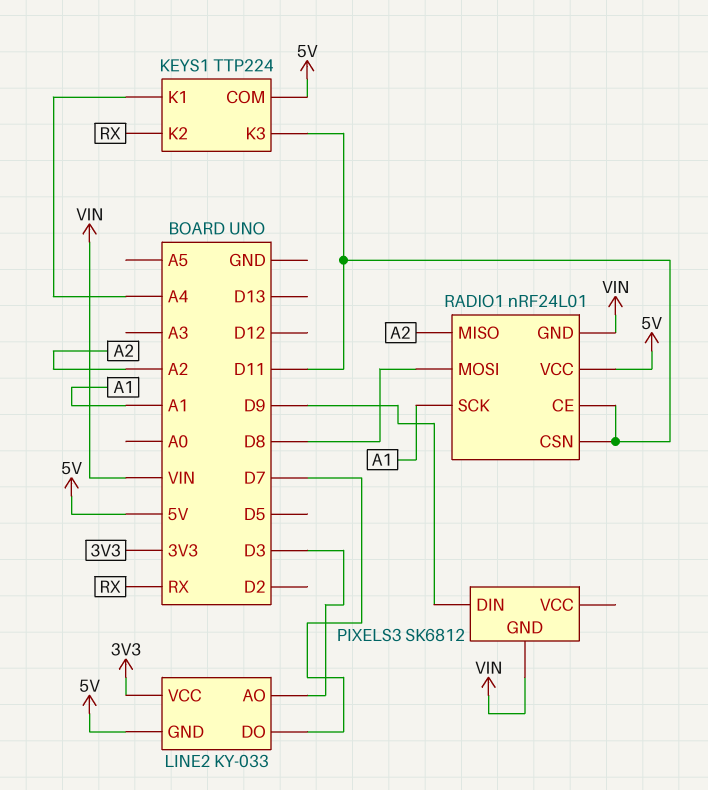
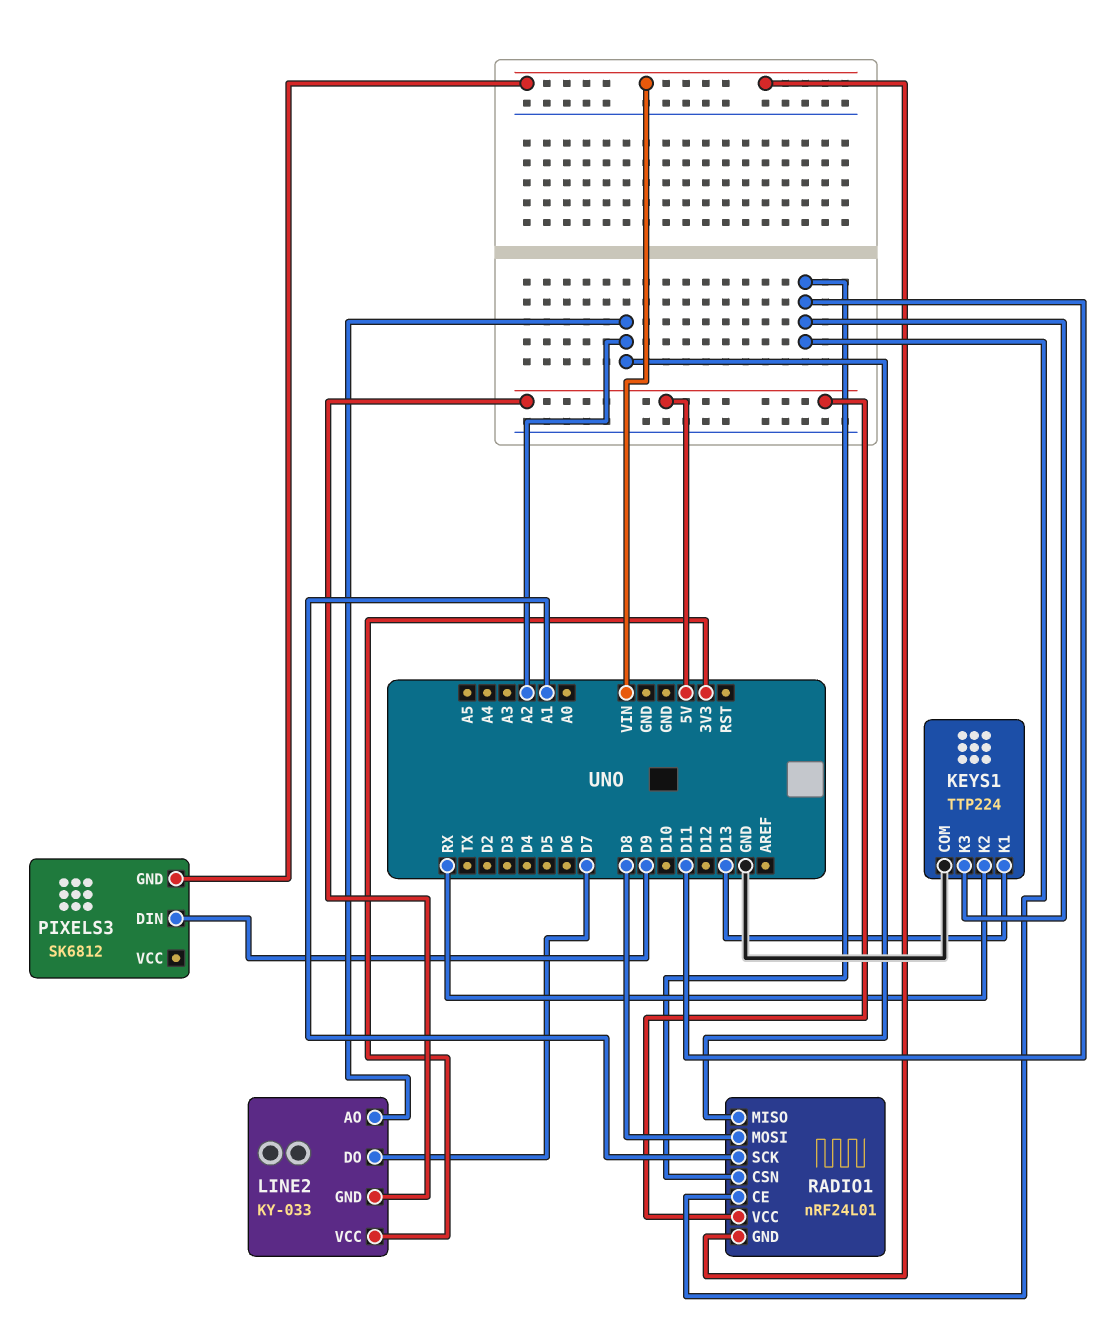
KEYS1 pin COM: 5V -> GND
KEYS1 pin K1: A4 -> D13
LINE2 pin AO: D3 -> A2

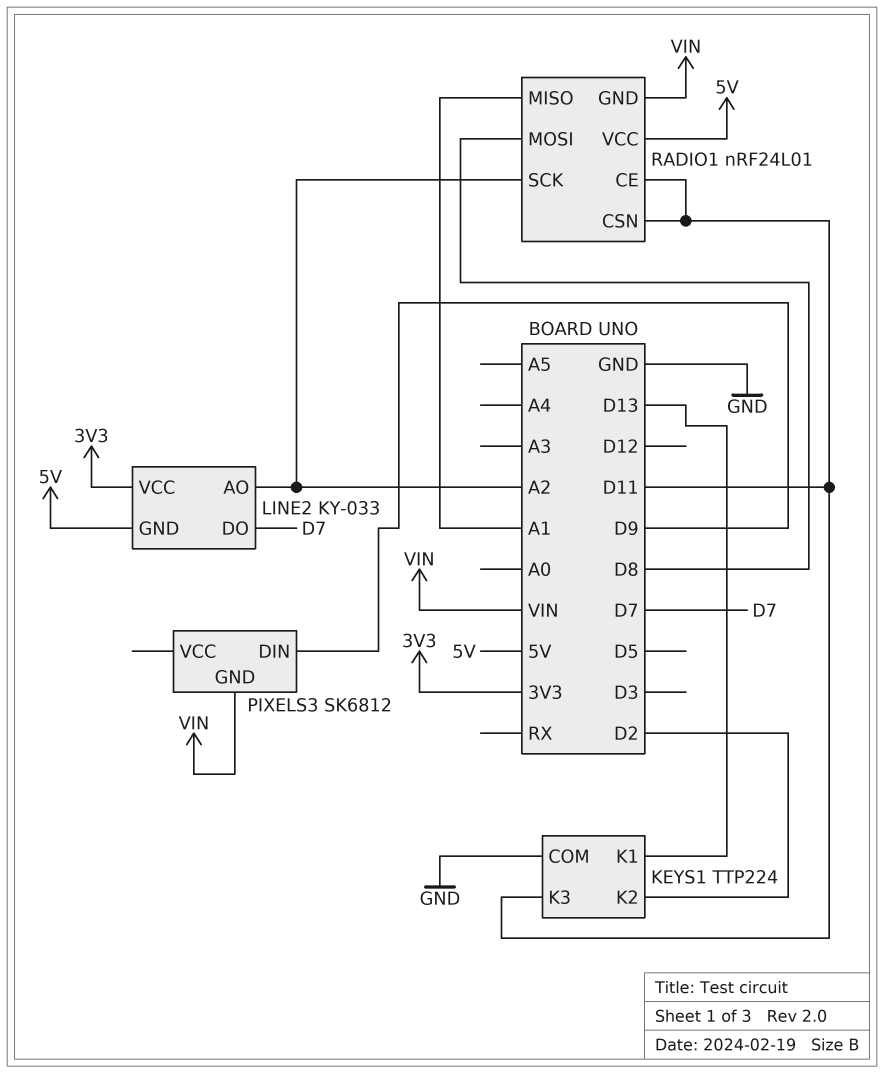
KEYS1 pin K2: RX -> D2
RADIO1 pin MISO: A2 -> A1
RADIO1 pin SCK: A1 -> A2

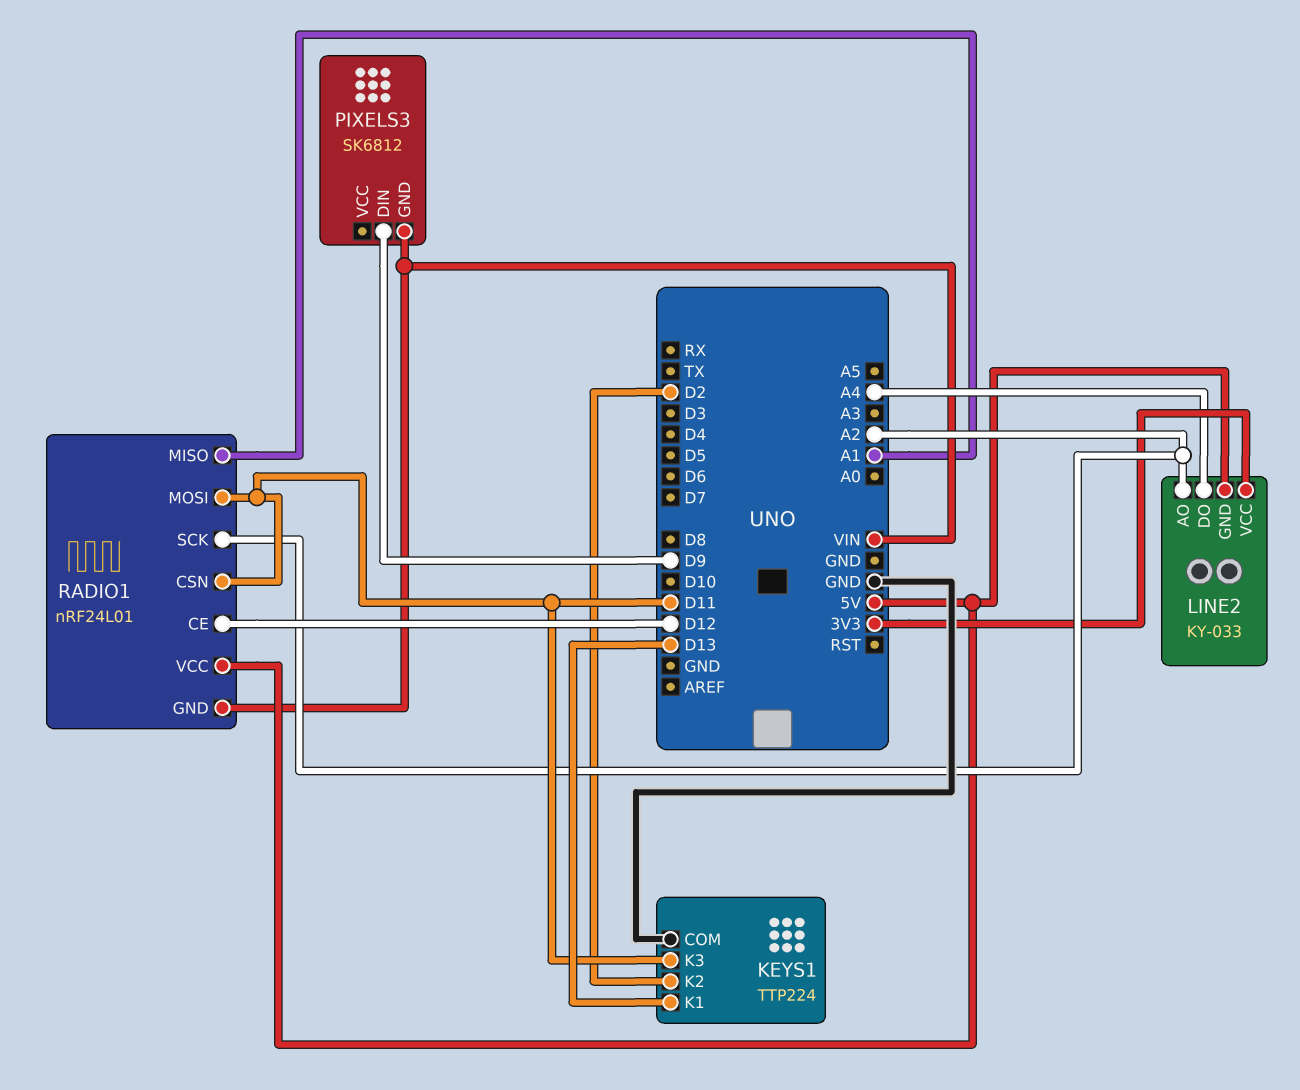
LINE2 pin DO: D7 -> A4
RADIO1 pin CE: D11 -> D12
RADIO1 pin MOSI: D8 -> D11

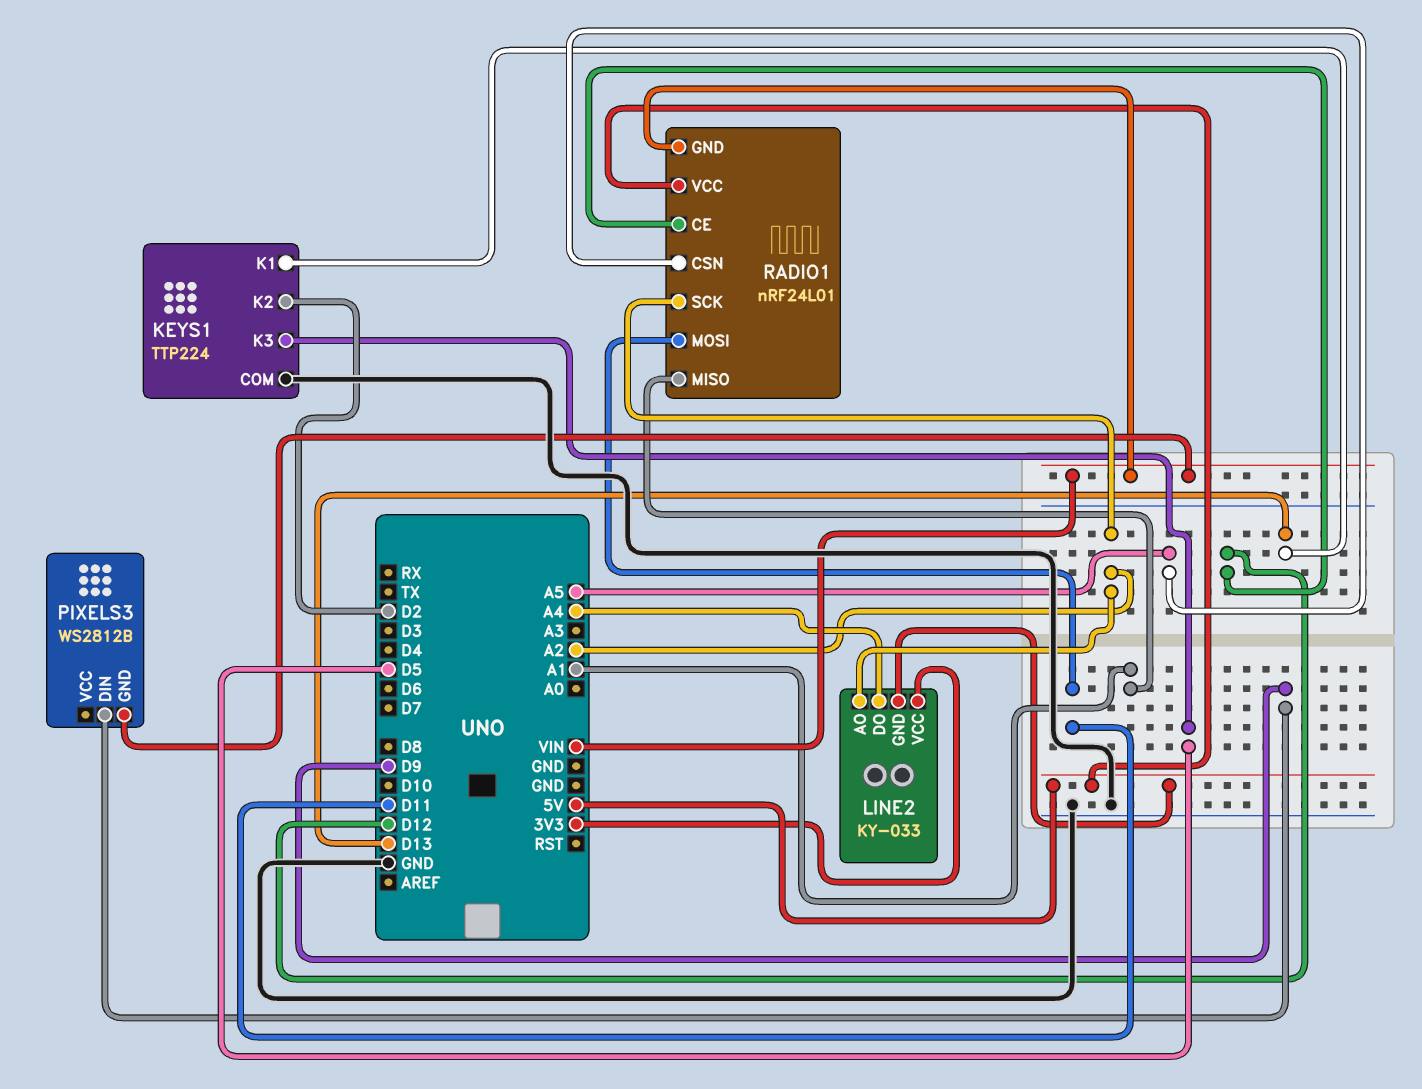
KEYS1 pin K3: D11 -> D5
PIXELS3: SK6812 -> WS2812B
RADIO1 pin CSN: D11 -> A5

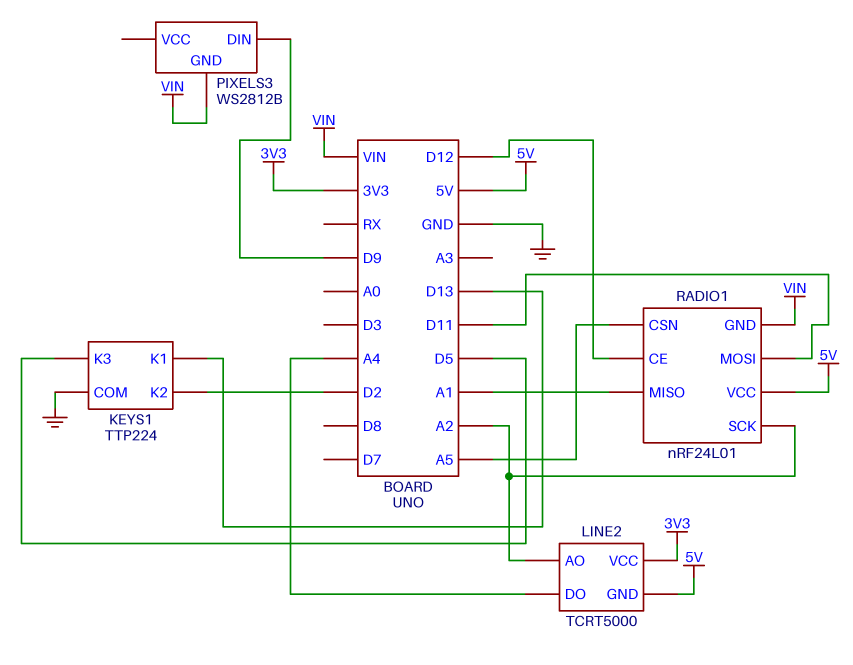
LINE2: KY-033 -> TCRT5000

